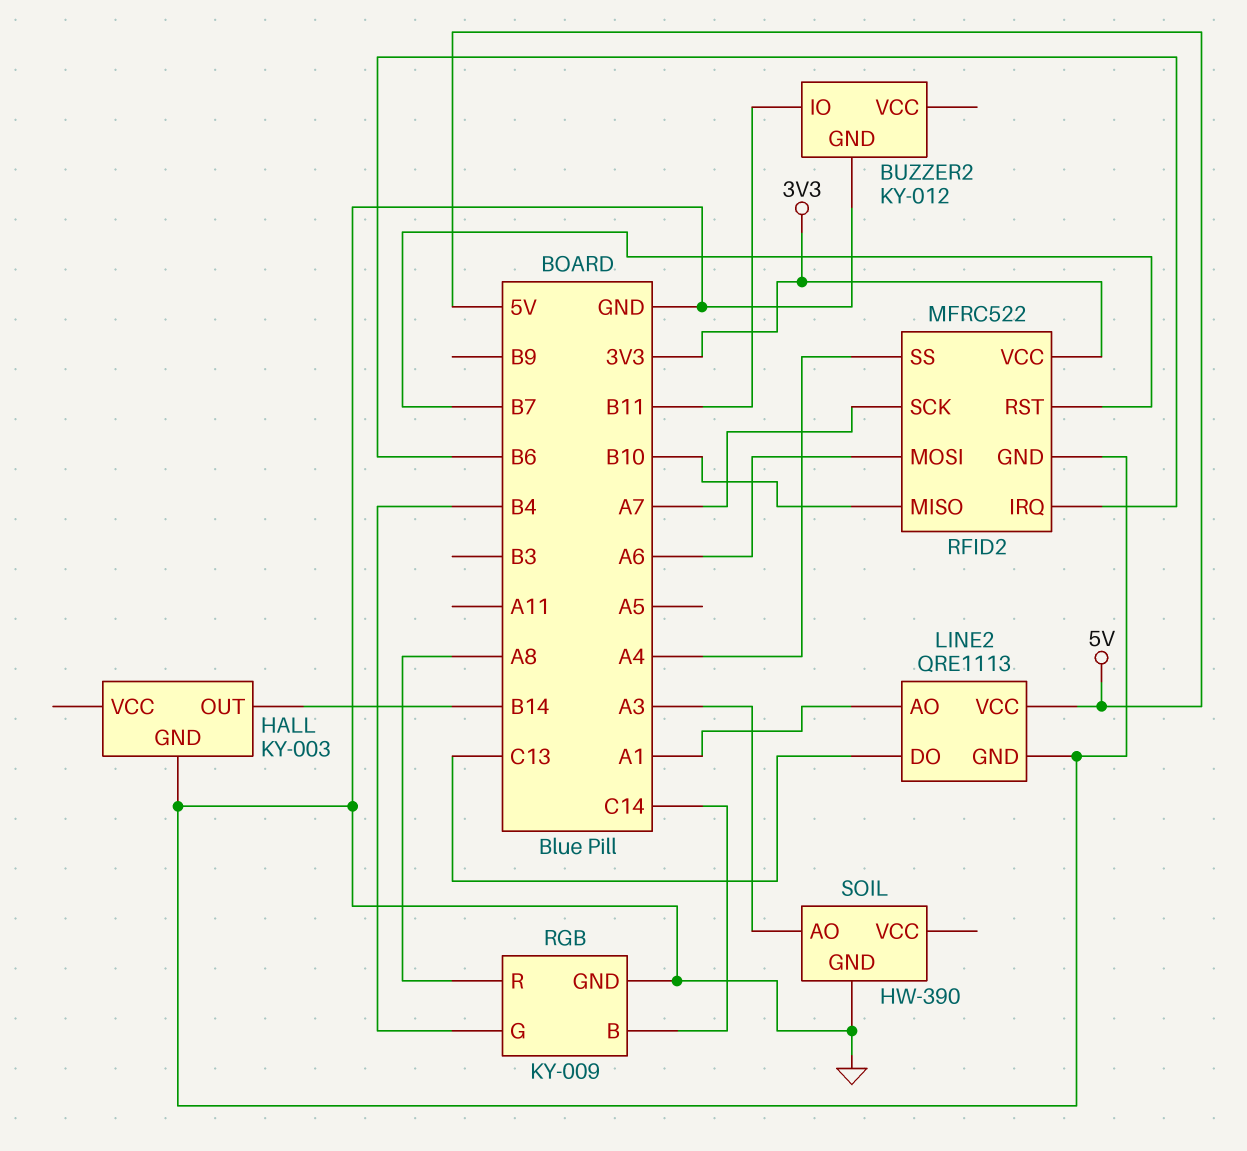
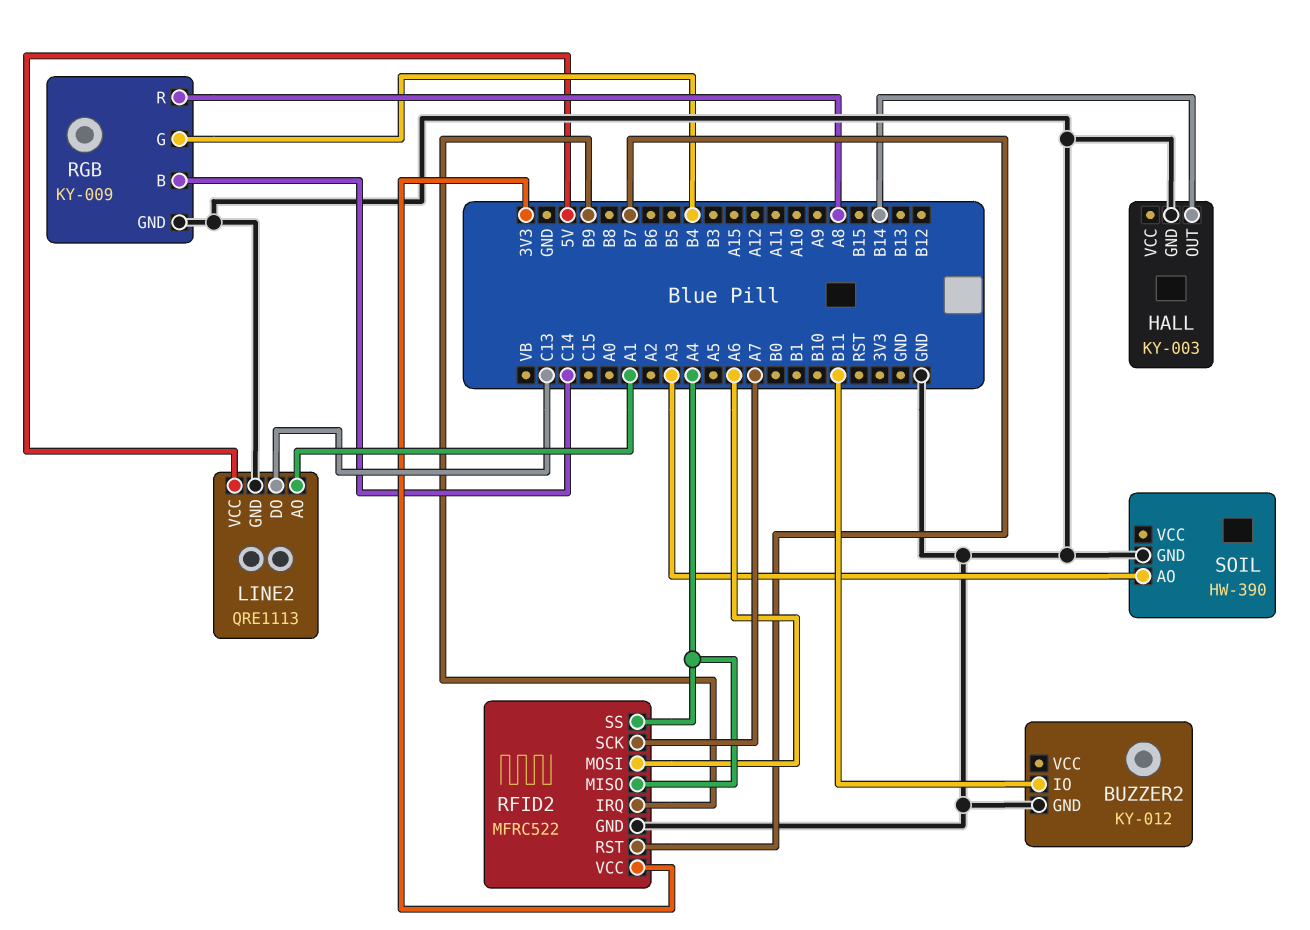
RFID2 pin IRQ: B6 -> B9
RFID2 pin MISO: B10 -> A4

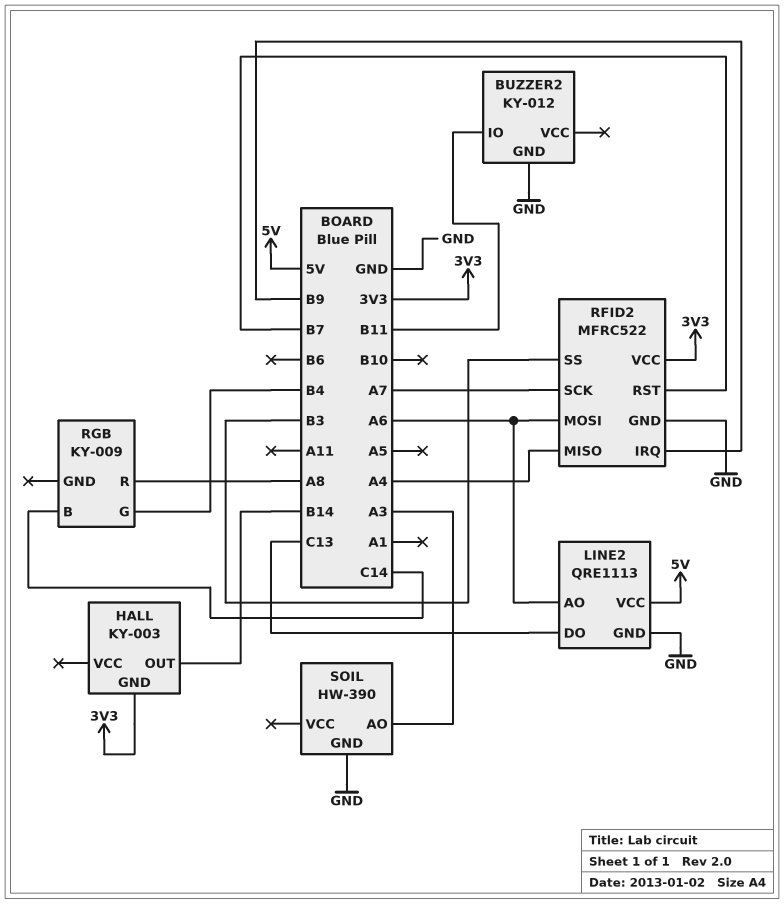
HALL pin GND: GND -> 3V3
LINE2 pin AO: A1 -> A6
RFID2 pin SS: A4 -> B3
RGB pin GND: GND -> none

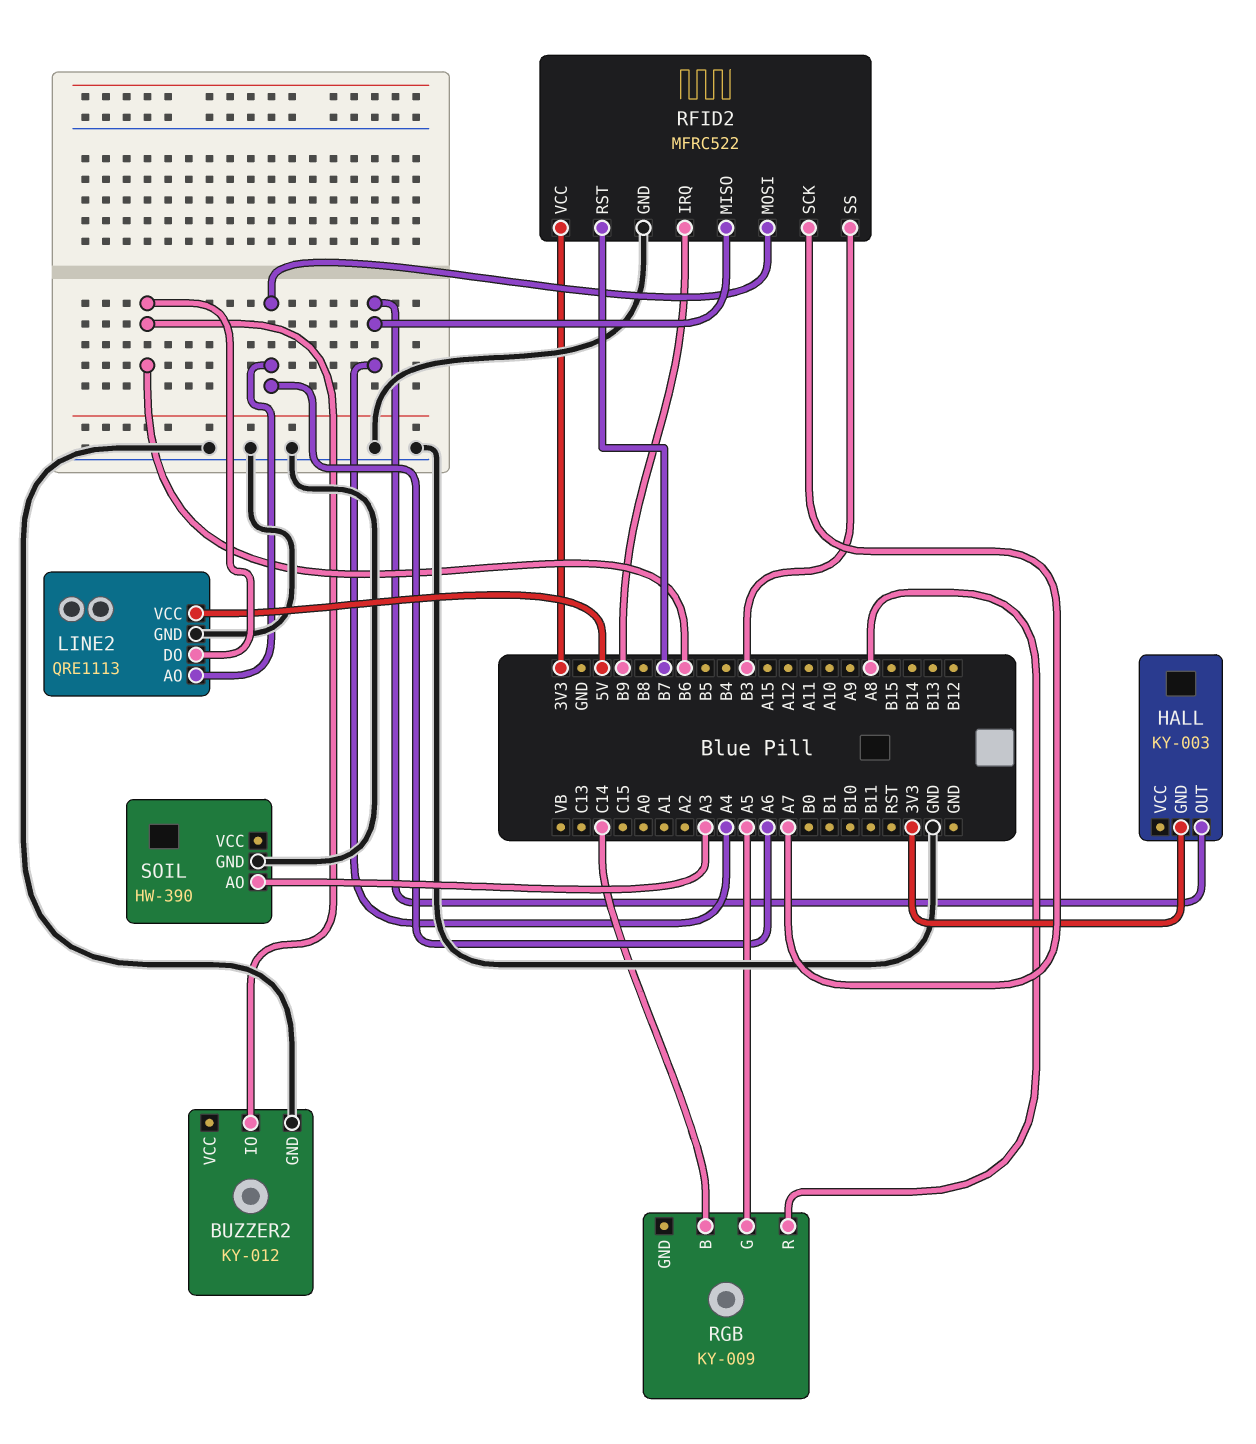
BUZZER2 pin IO: B11 -> B6
HALL pin OUT: B14 -> A4
LINE2 pin DO: C13 -> B6
RGB pin G: B4 -> A5

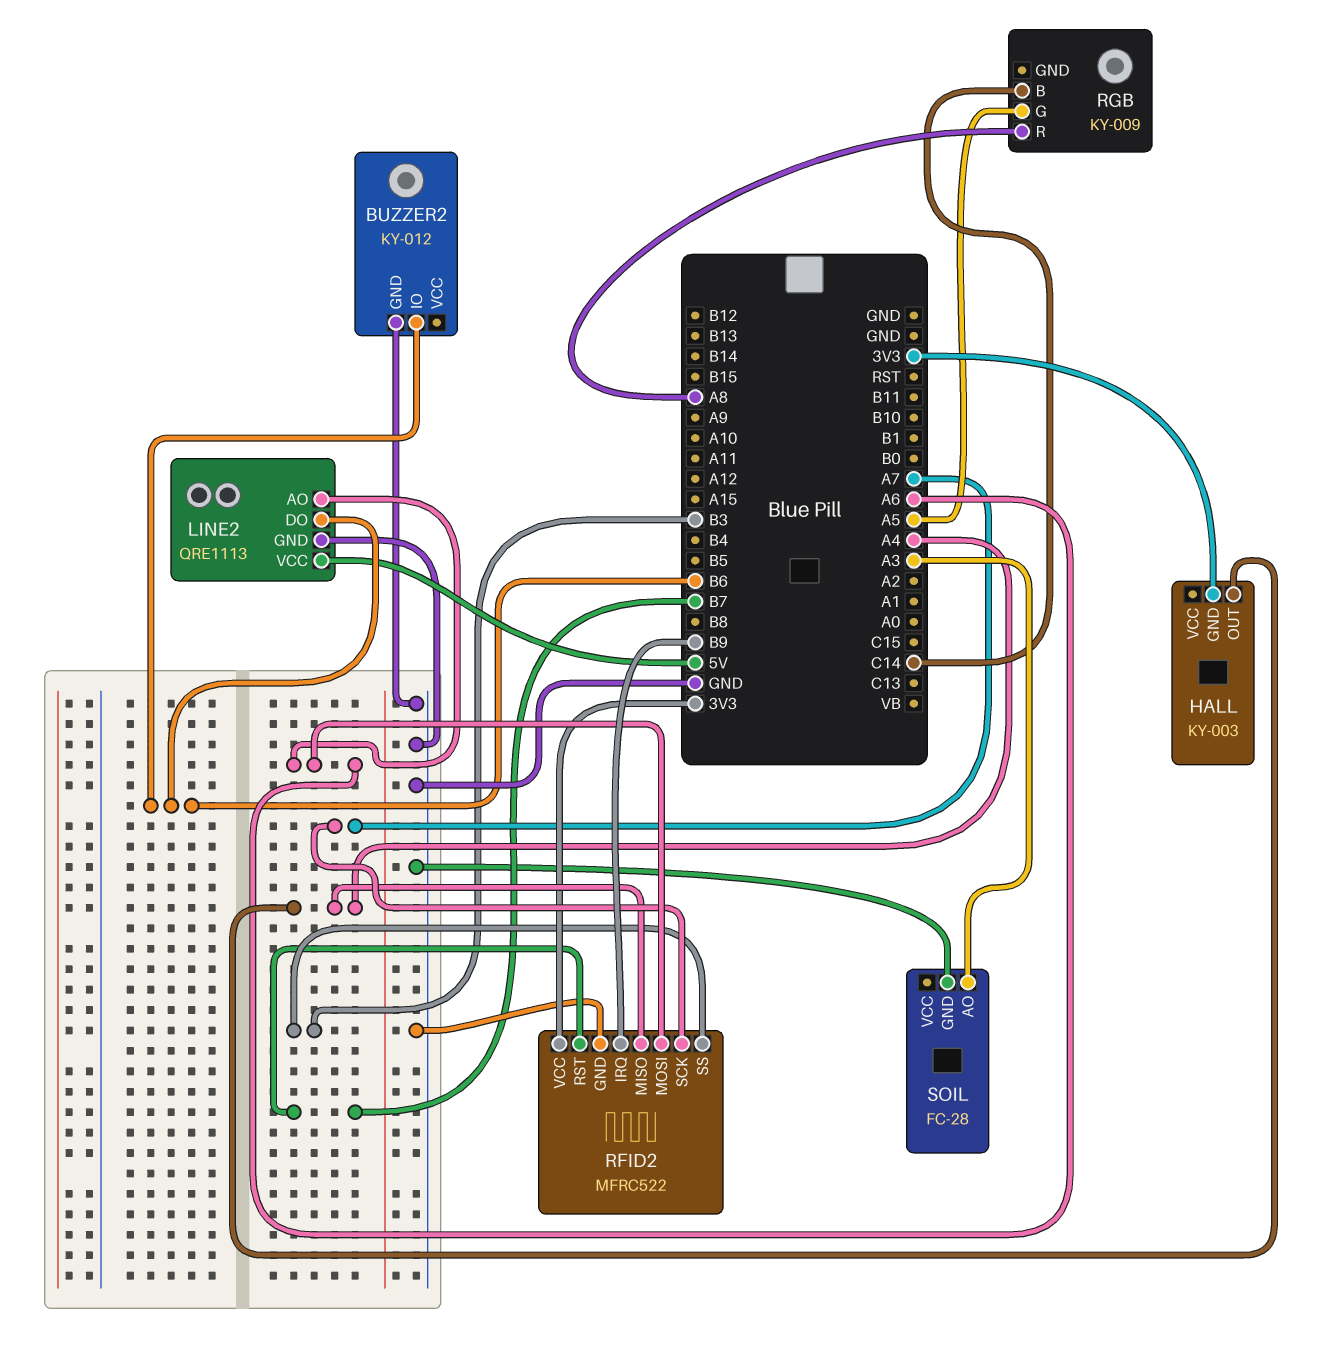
SOIL: HW-390 -> FC-28

